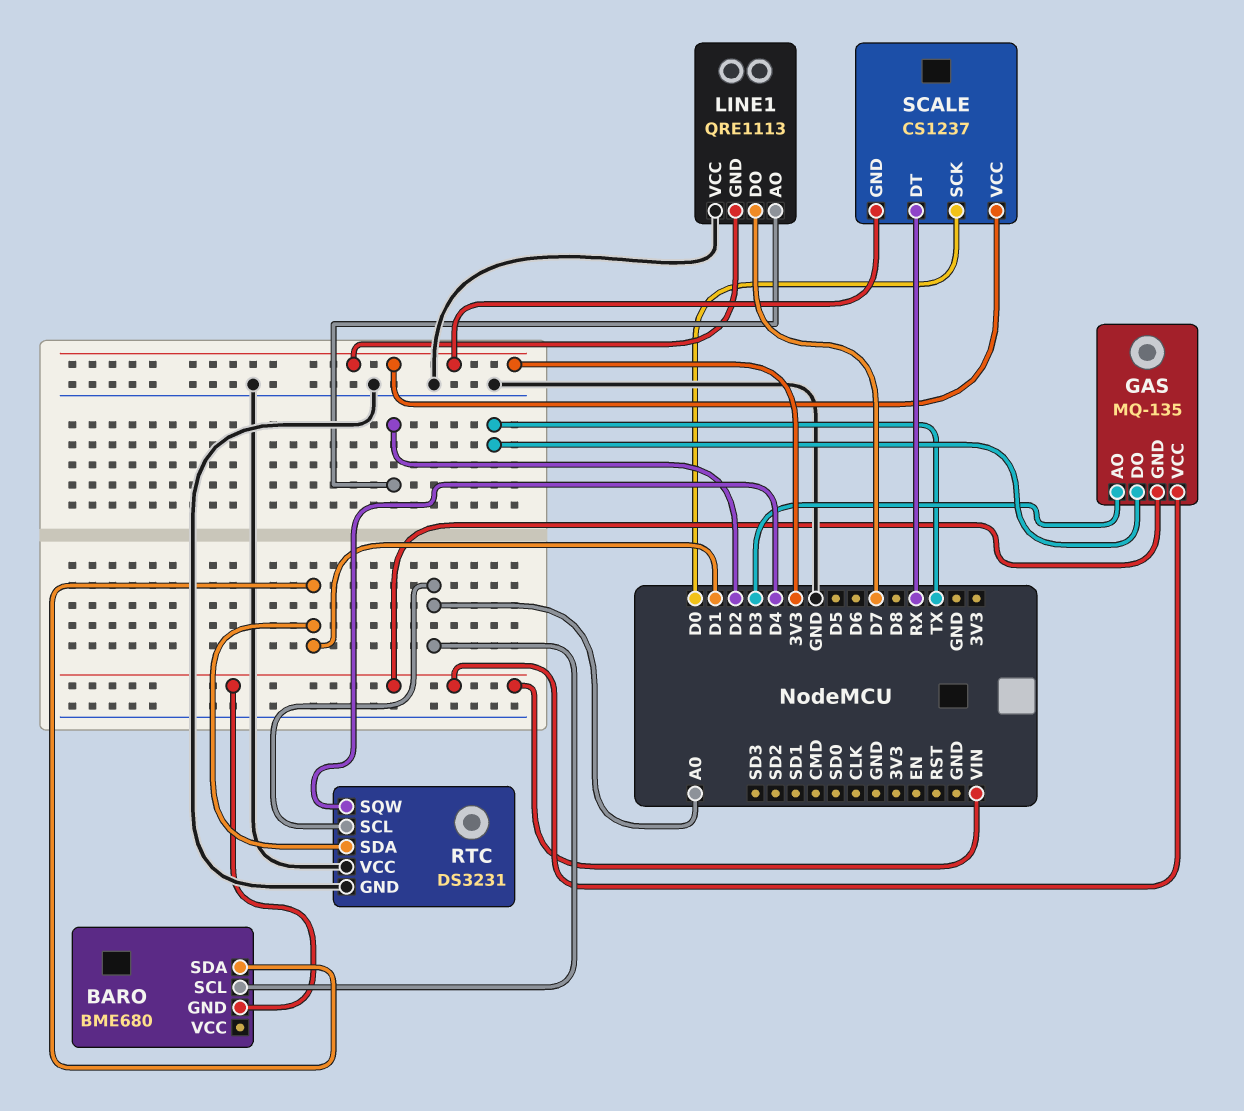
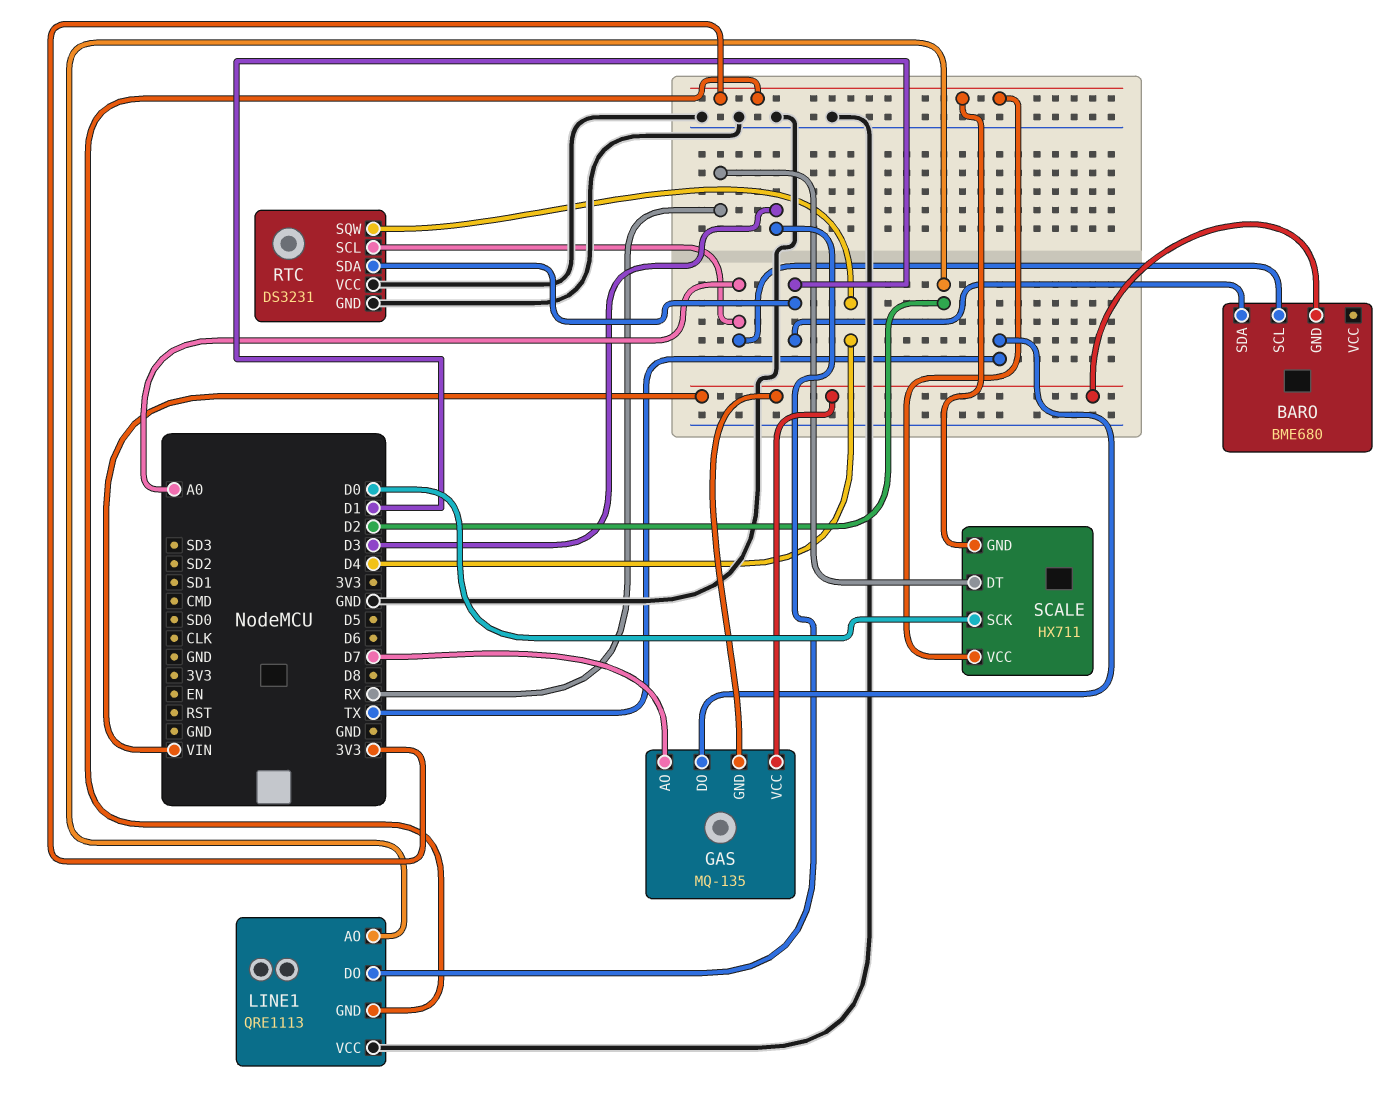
GAS pin AO: D3 -> D7
LINE1 pin DO: D7 -> D3
SCALE: CS1237 -> HX711

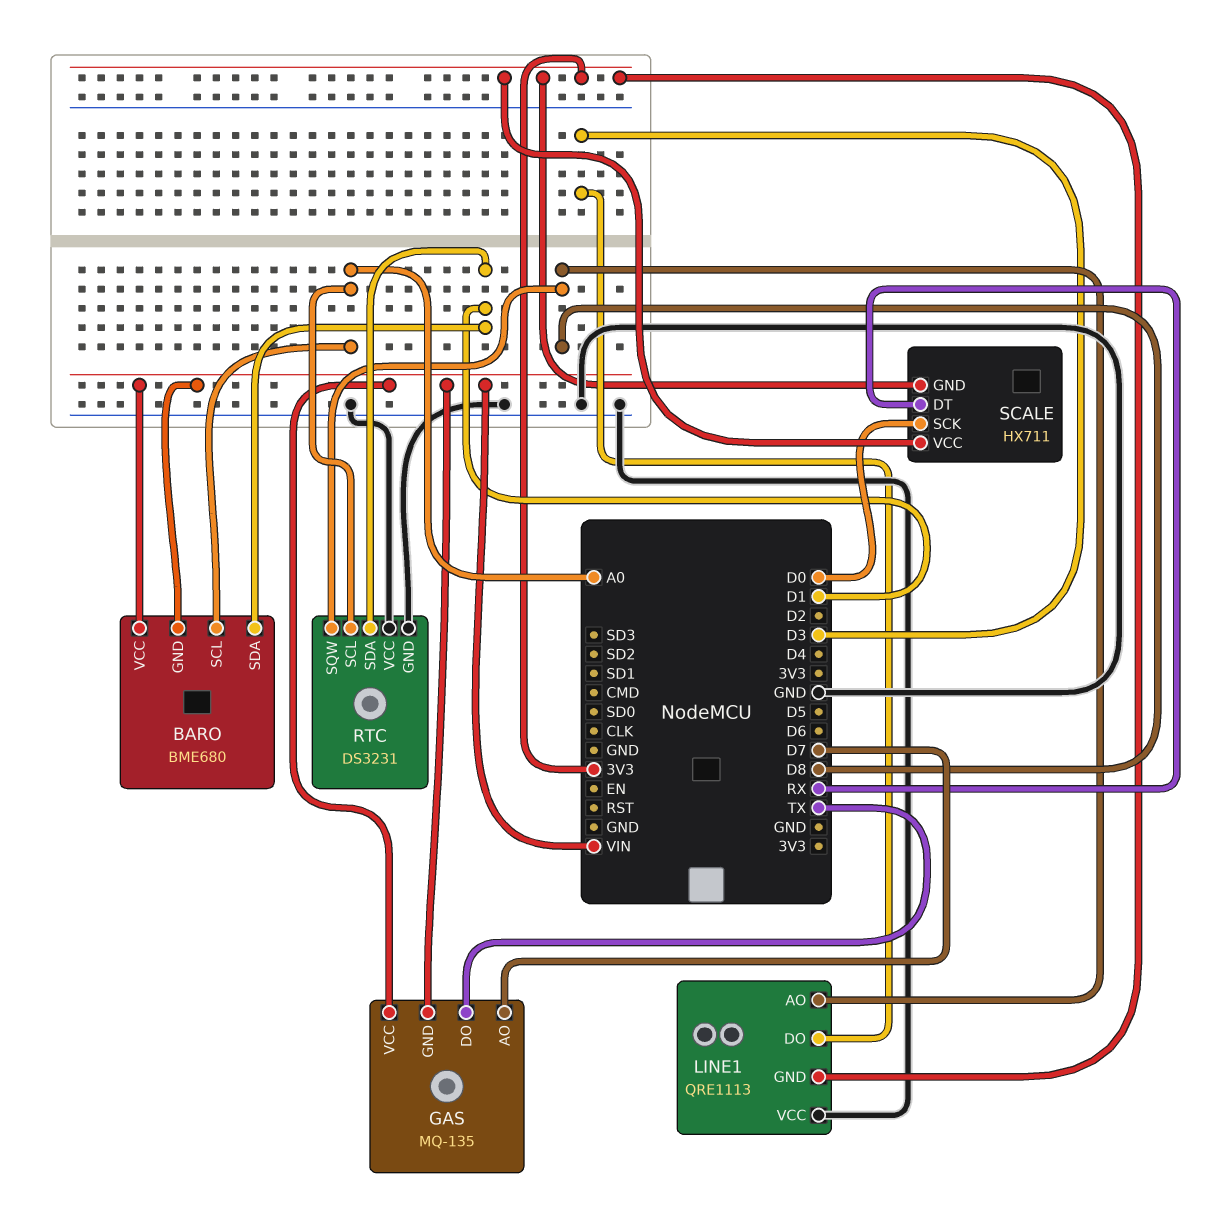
BARO pin VCC: none -> VIN
LINE1 pin AO: D2 -> D8
RTC pin SQW: D4 -> D8

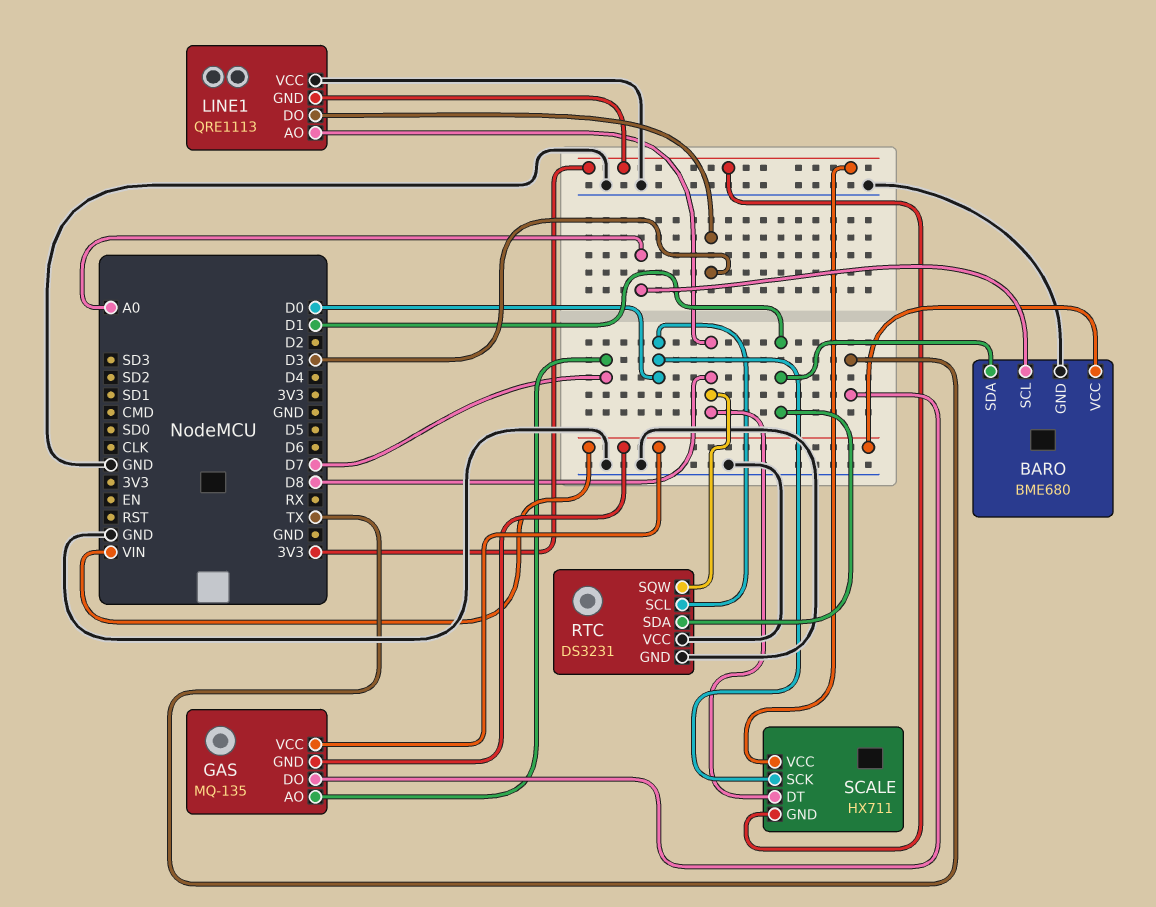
BARO pin GND: VIN -> GND
RTC pin SCL: A0 -> D0
SCALE pin DT: RX -> D8

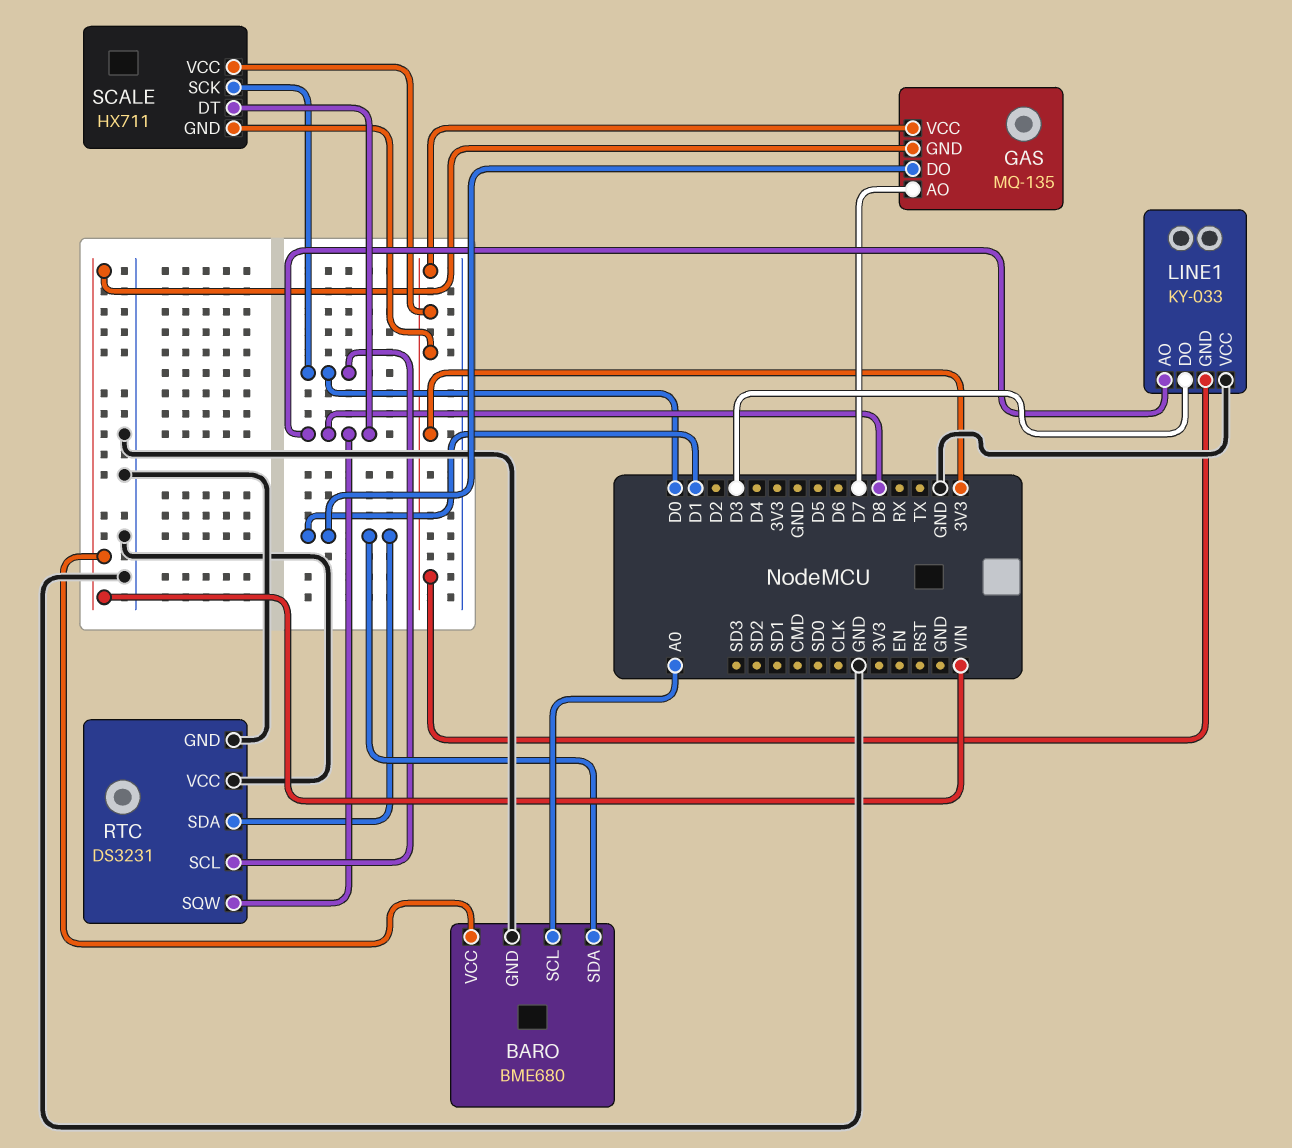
GAS pin DO: TX -> D1
GAS pin VCC: VIN -> 3V3
LINE1: QRE1113 -> KY-033

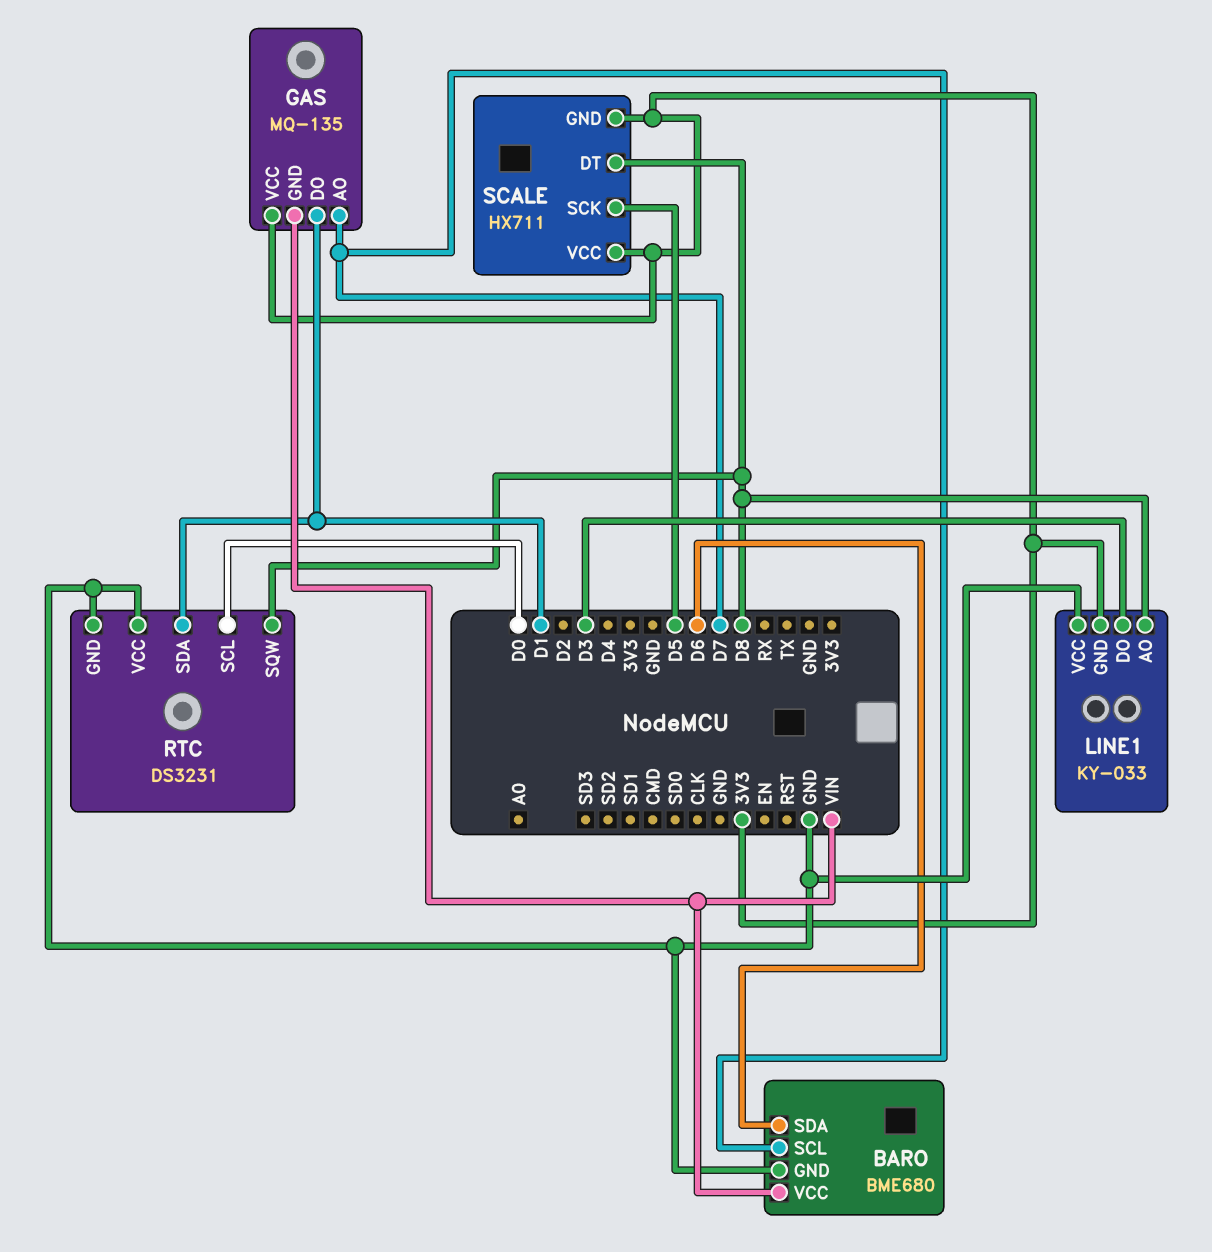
BARO pin SCL: A0 -> D7
BARO pin SDA: D1 -> D6
SCALE pin SCK: D0 -> D5

